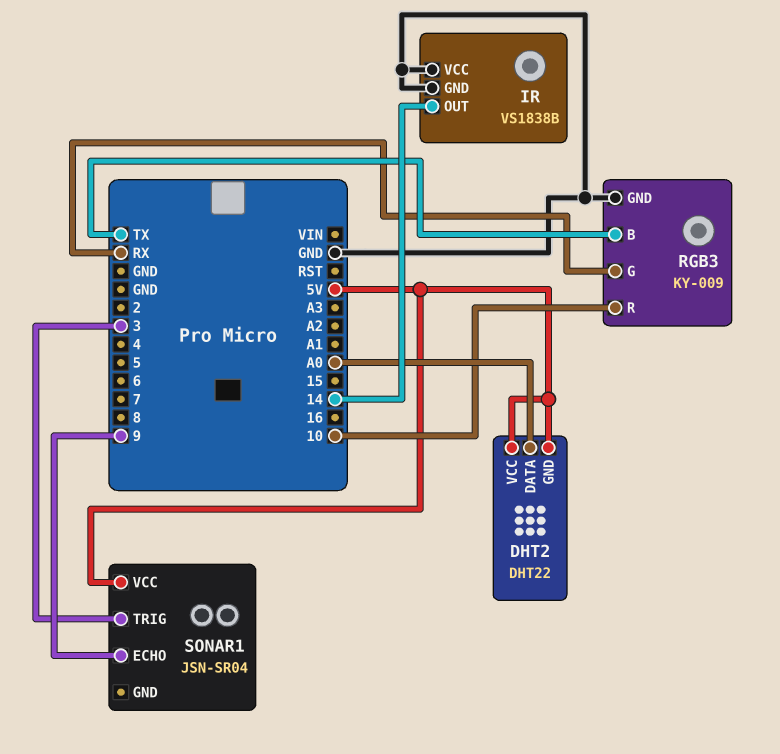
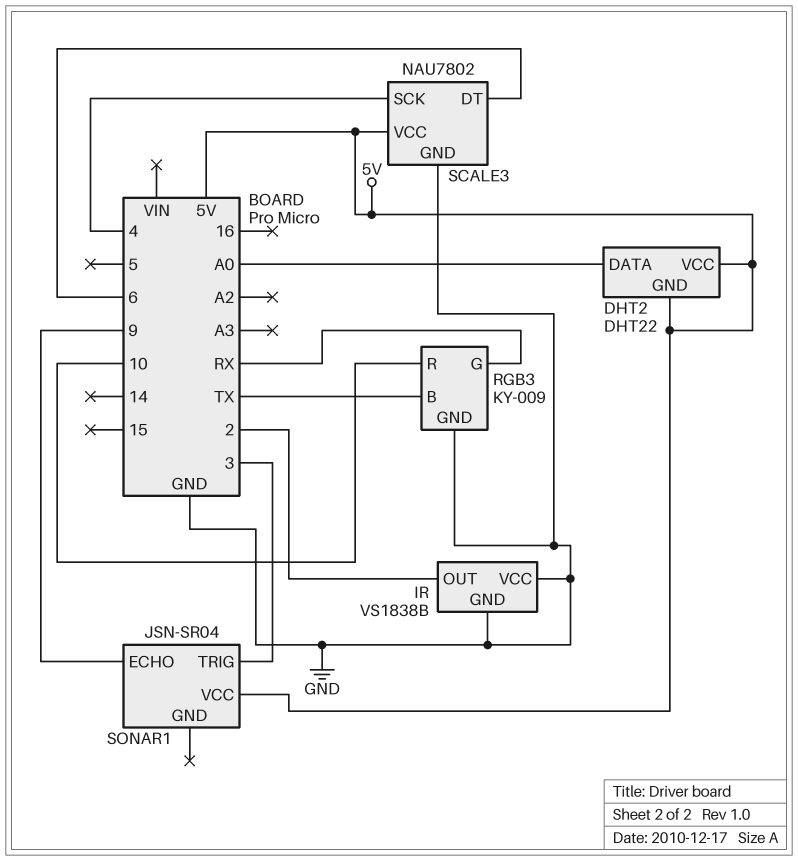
IR pin OUT: 14 -> 2
SCALE3: none -> NAU7802
SCALE3 pin DT: none -> 6
SCALE3 pin GND: none -> GND
SCALE3 pin SCK: none -> 4
SCALE3 pin VCC: none -> 5V

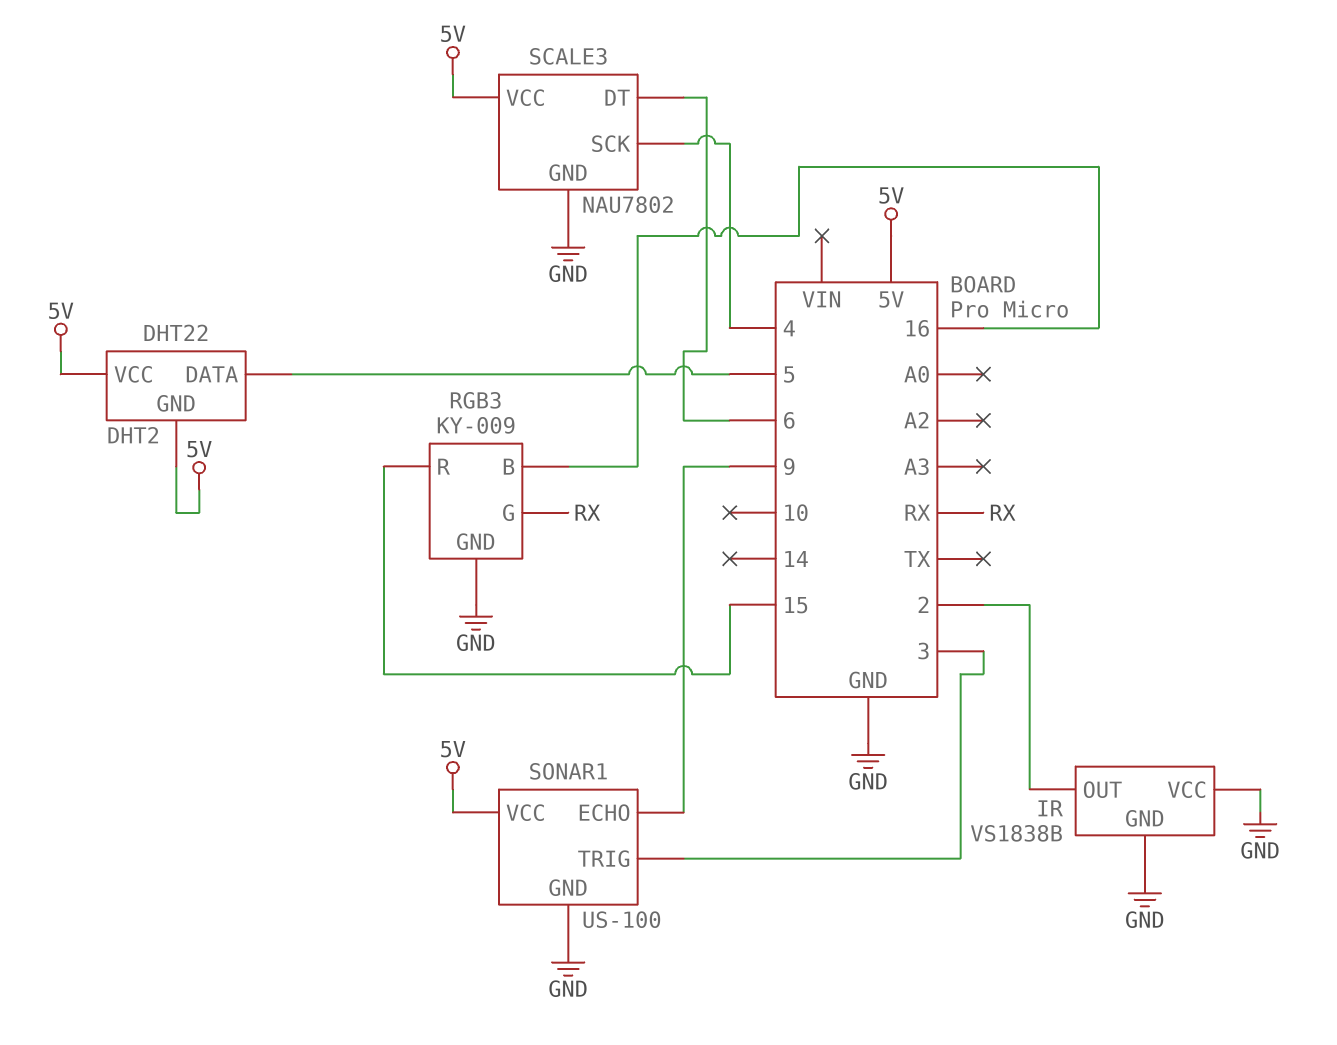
DHT2 pin DATA: A0 -> 5
RGB3 pin B: TX -> 16
RGB3 pin R: 10 -> 15
SONAR1: JSN-SR04 -> US-100
SONAR1 pin GND: none -> GND

